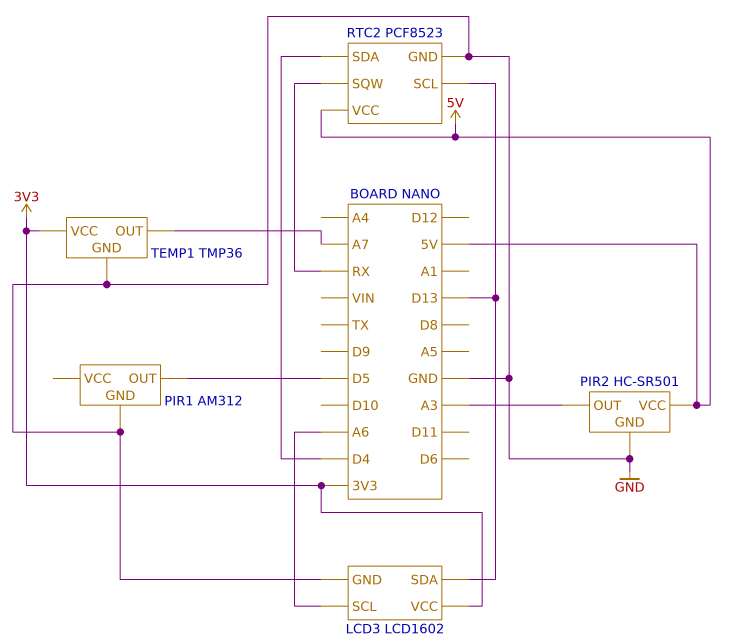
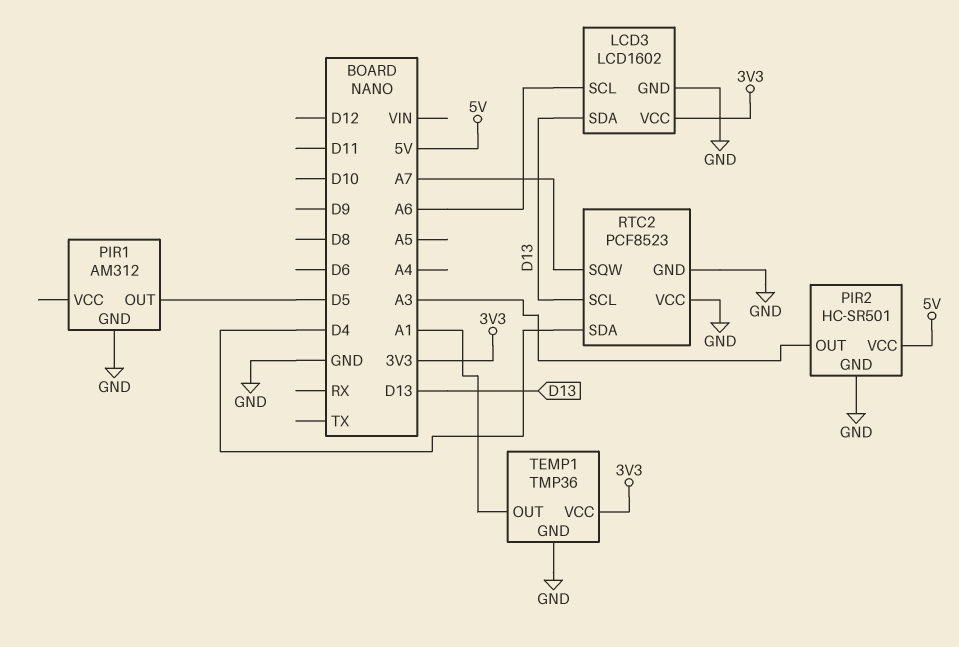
RTC2 pin SQW: RX -> A7
RTC2 pin VCC: 5V -> GND
TEMP1 pin OUT: A7 -> A1

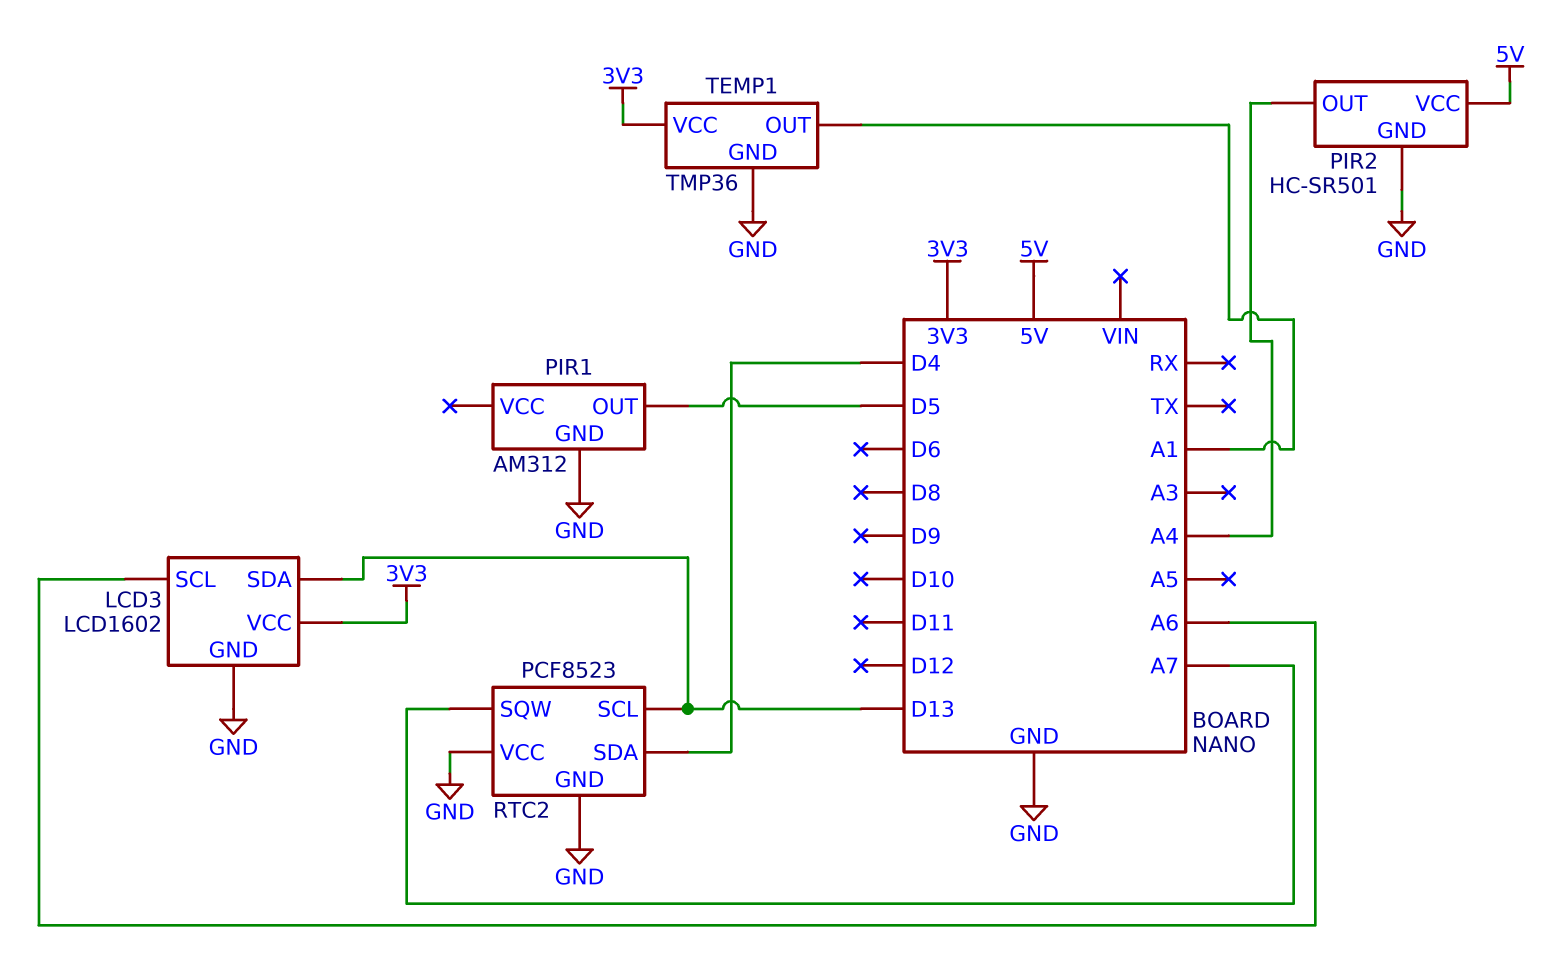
PIR2 pin OUT: A3 -> A4

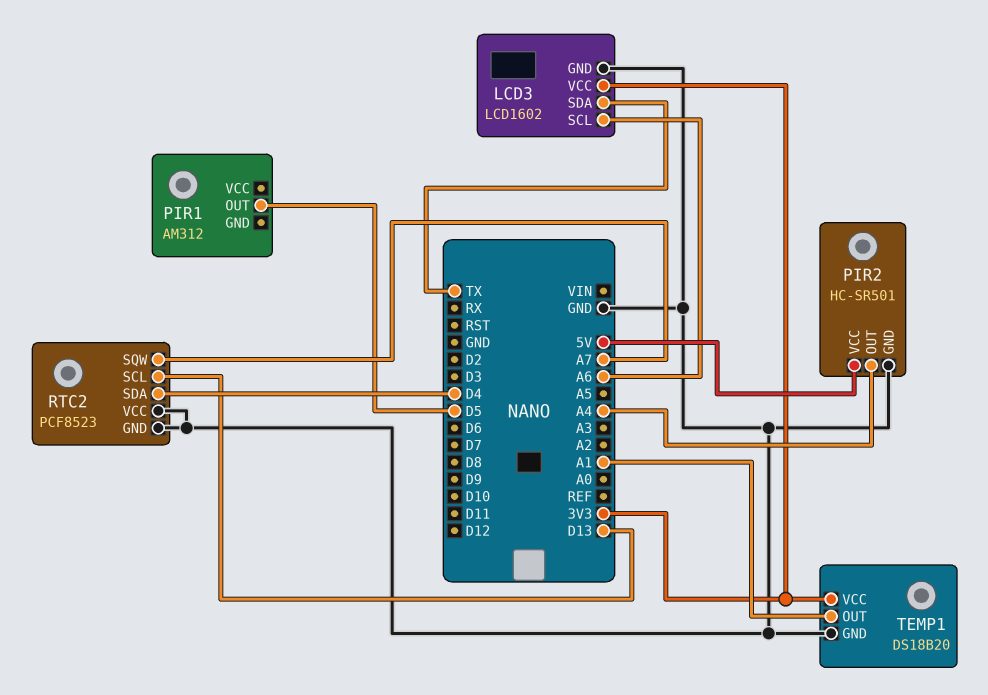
LCD3 pin SDA: D13 -> TX
PIR1 pin GND: GND -> none
TEMP1: TMP36 -> DS18B20

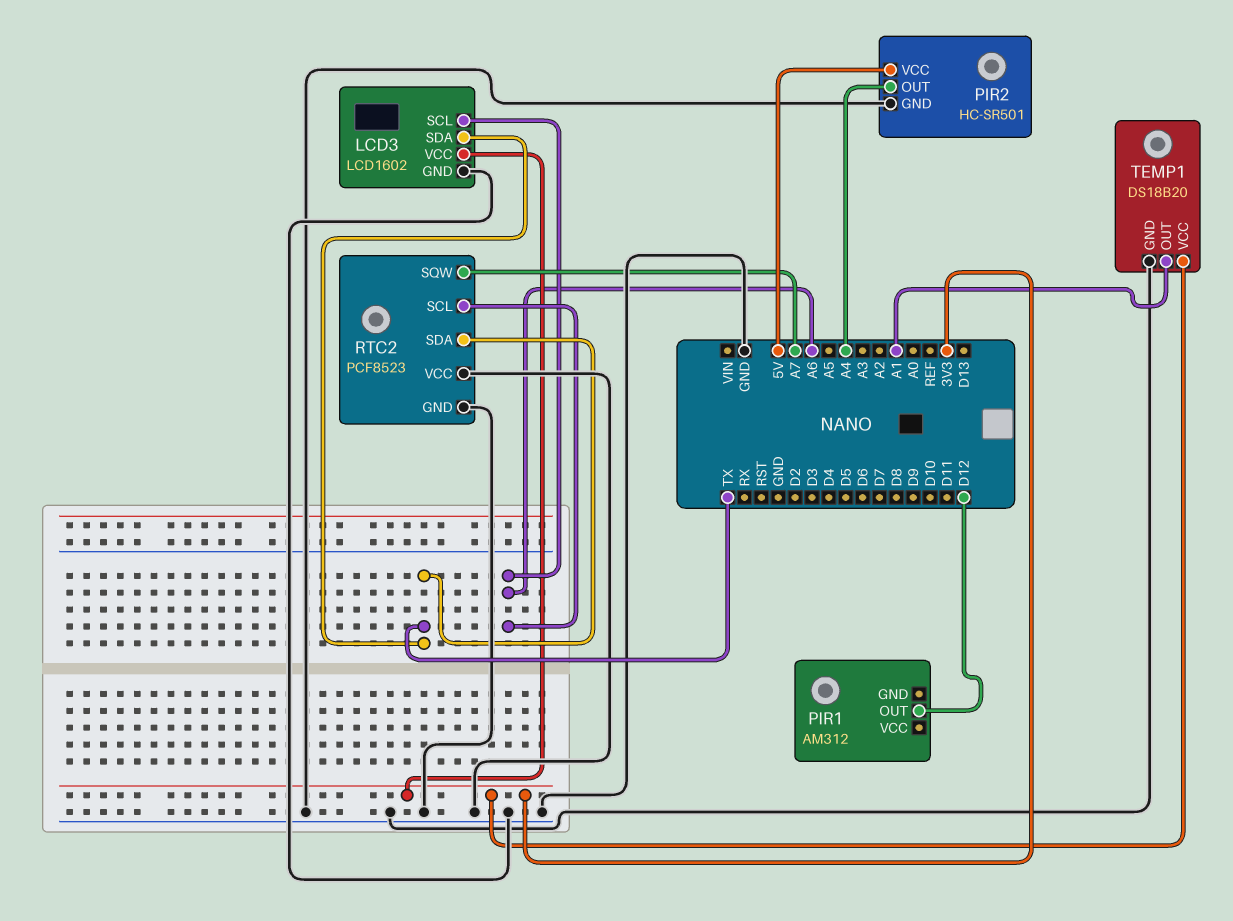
PIR1 pin OUT: D5 -> D12
RTC2 pin SCL: D13 -> A6
RTC2 pin SDA: D4 -> TX

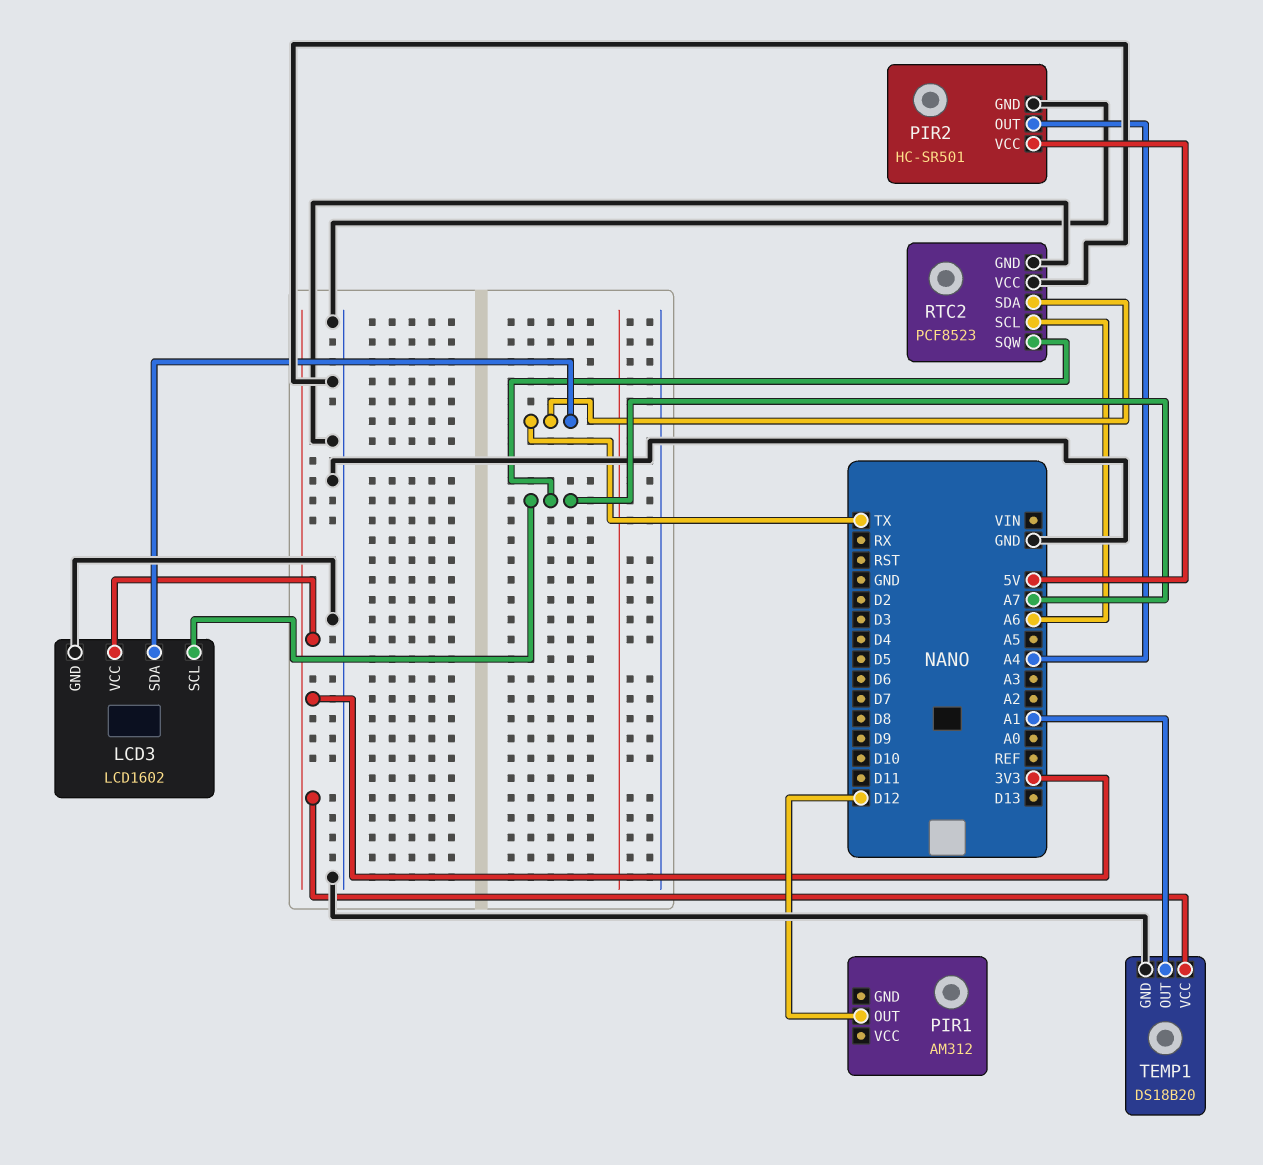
LCD3 pin SCL: A6 -> A7

